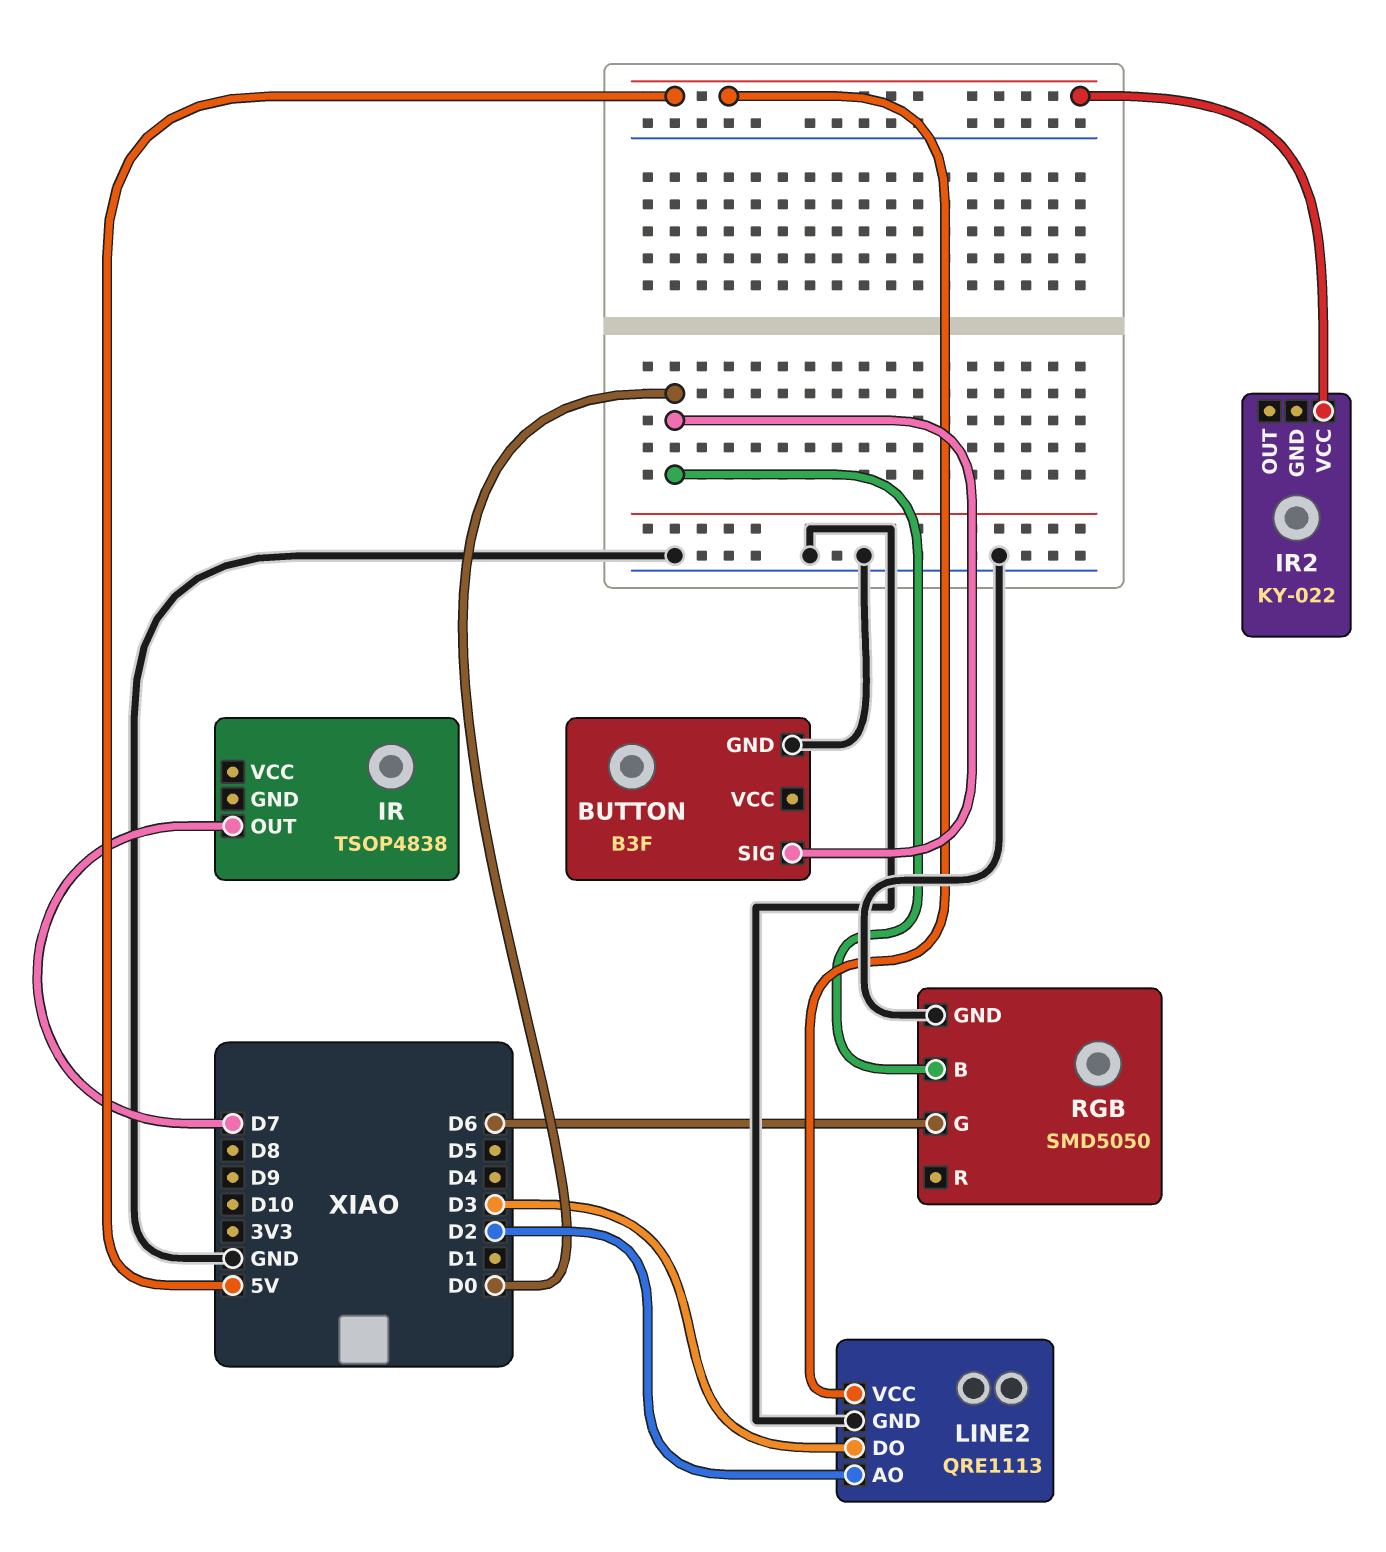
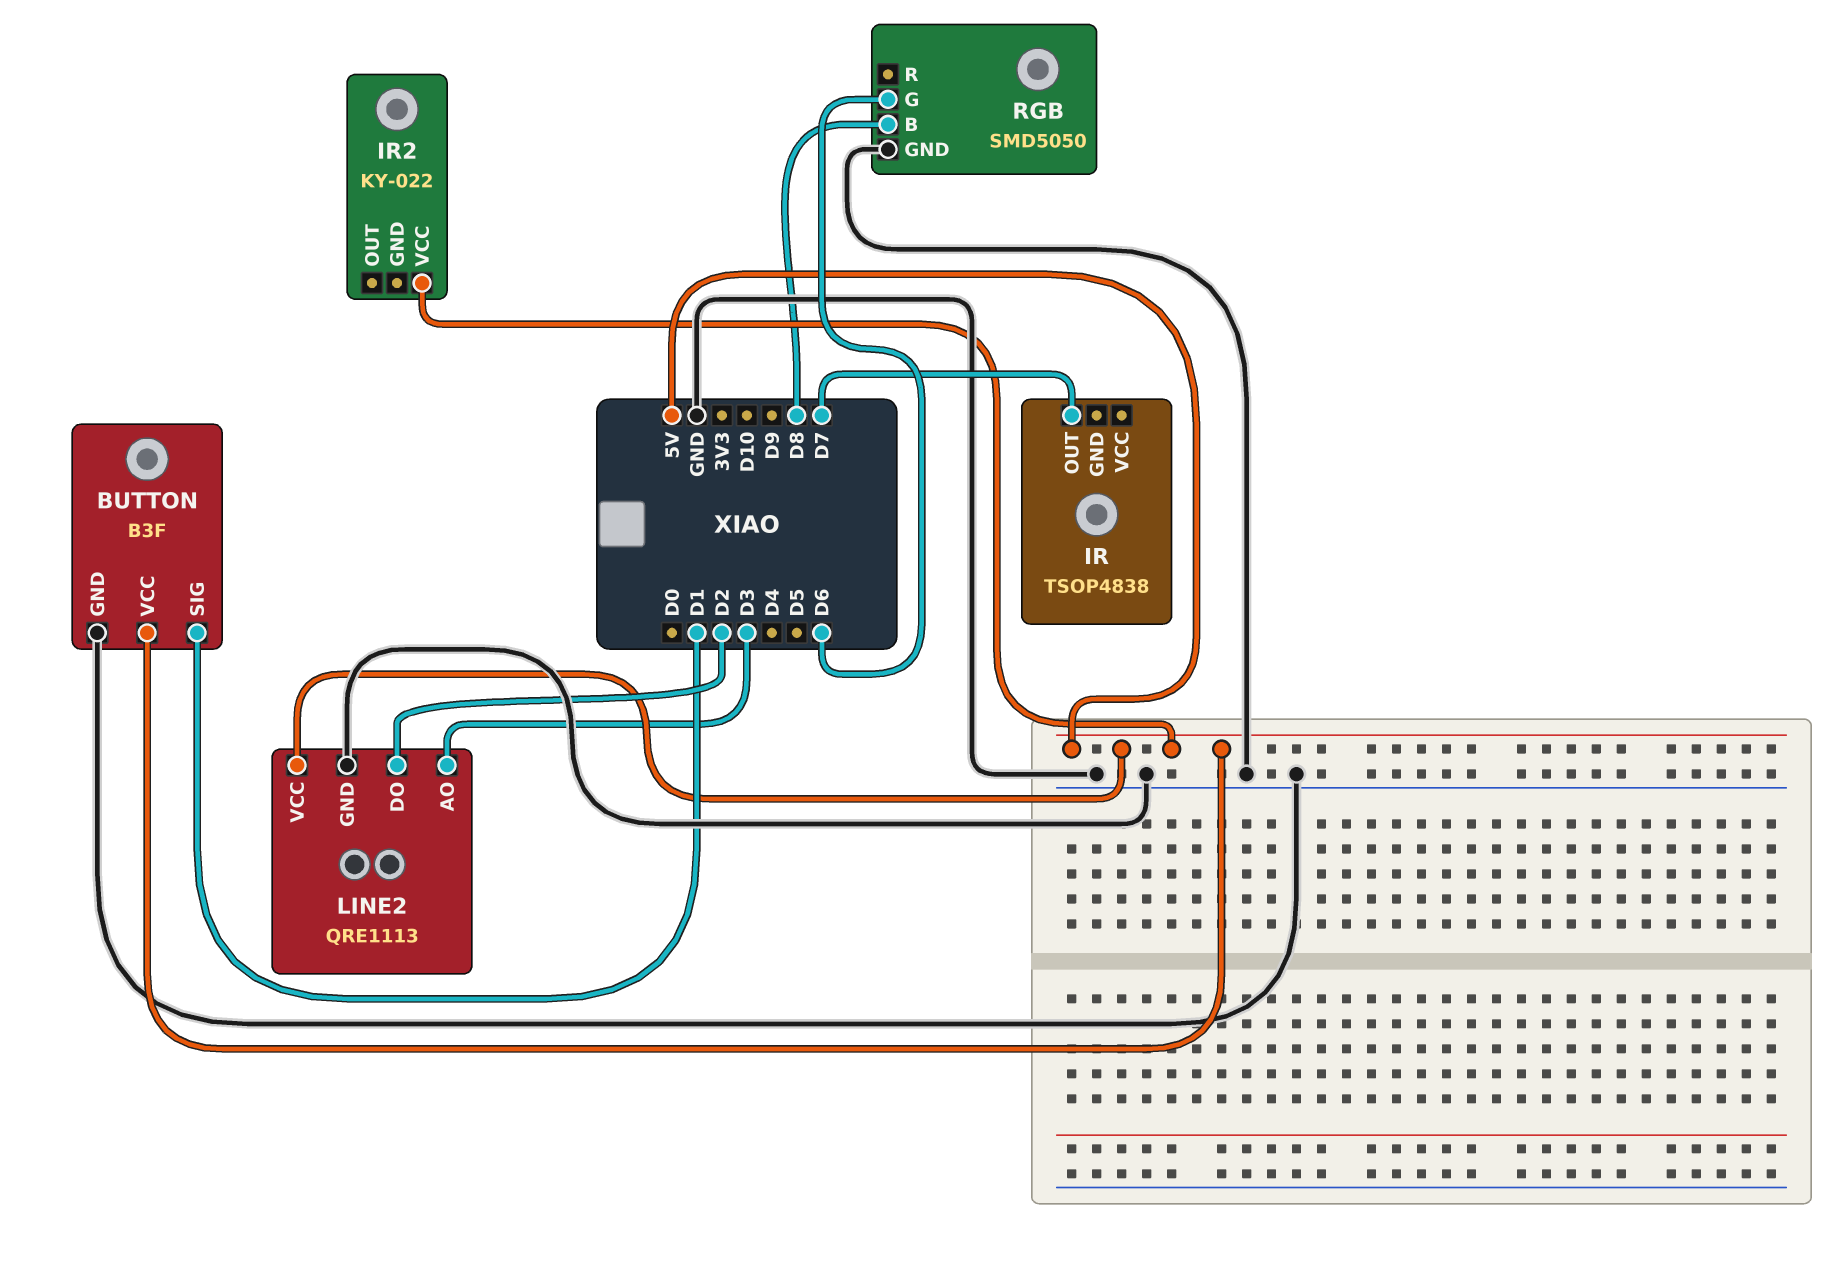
BUTTON pin SIG: D0 -> D1
BUTTON pin VCC: none -> 5V
LINE2 pin AO: D2 -> D3
LINE2 pin DO: D3 -> D2
RGB pin B: D0 -> D8

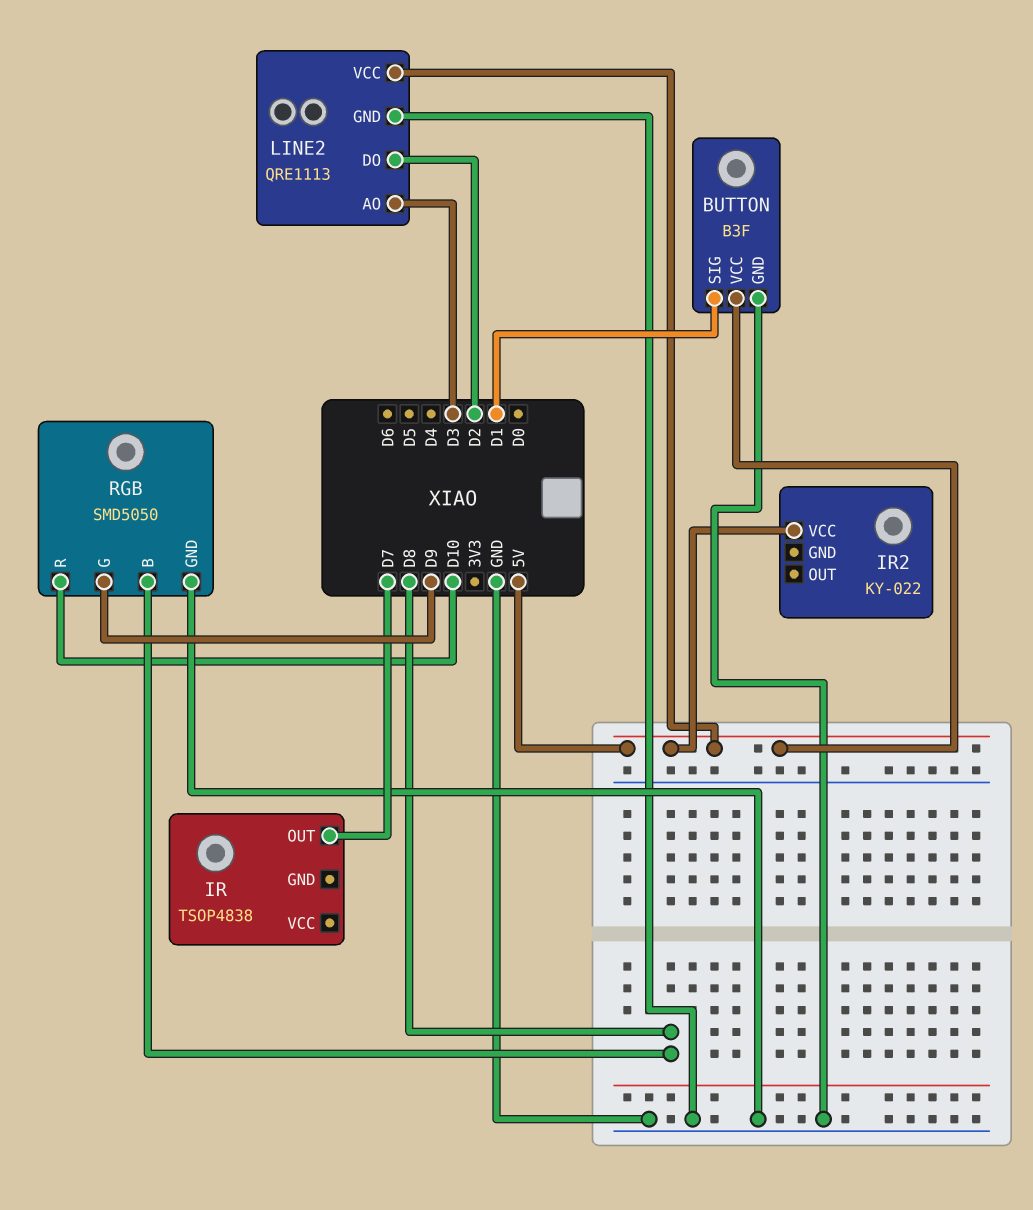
RGB pin G: D6 -> D9
RGB pin R: none -> D10

